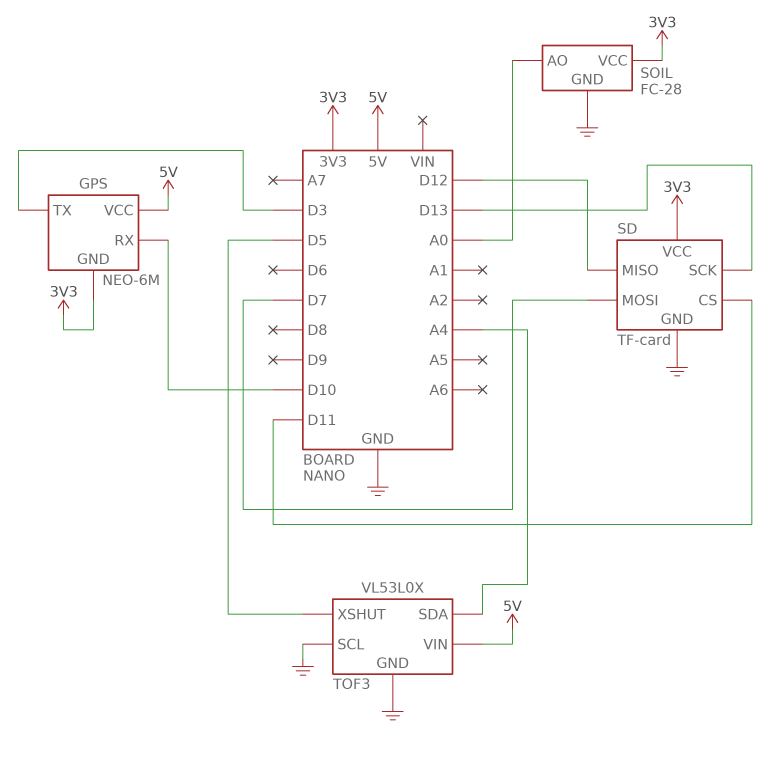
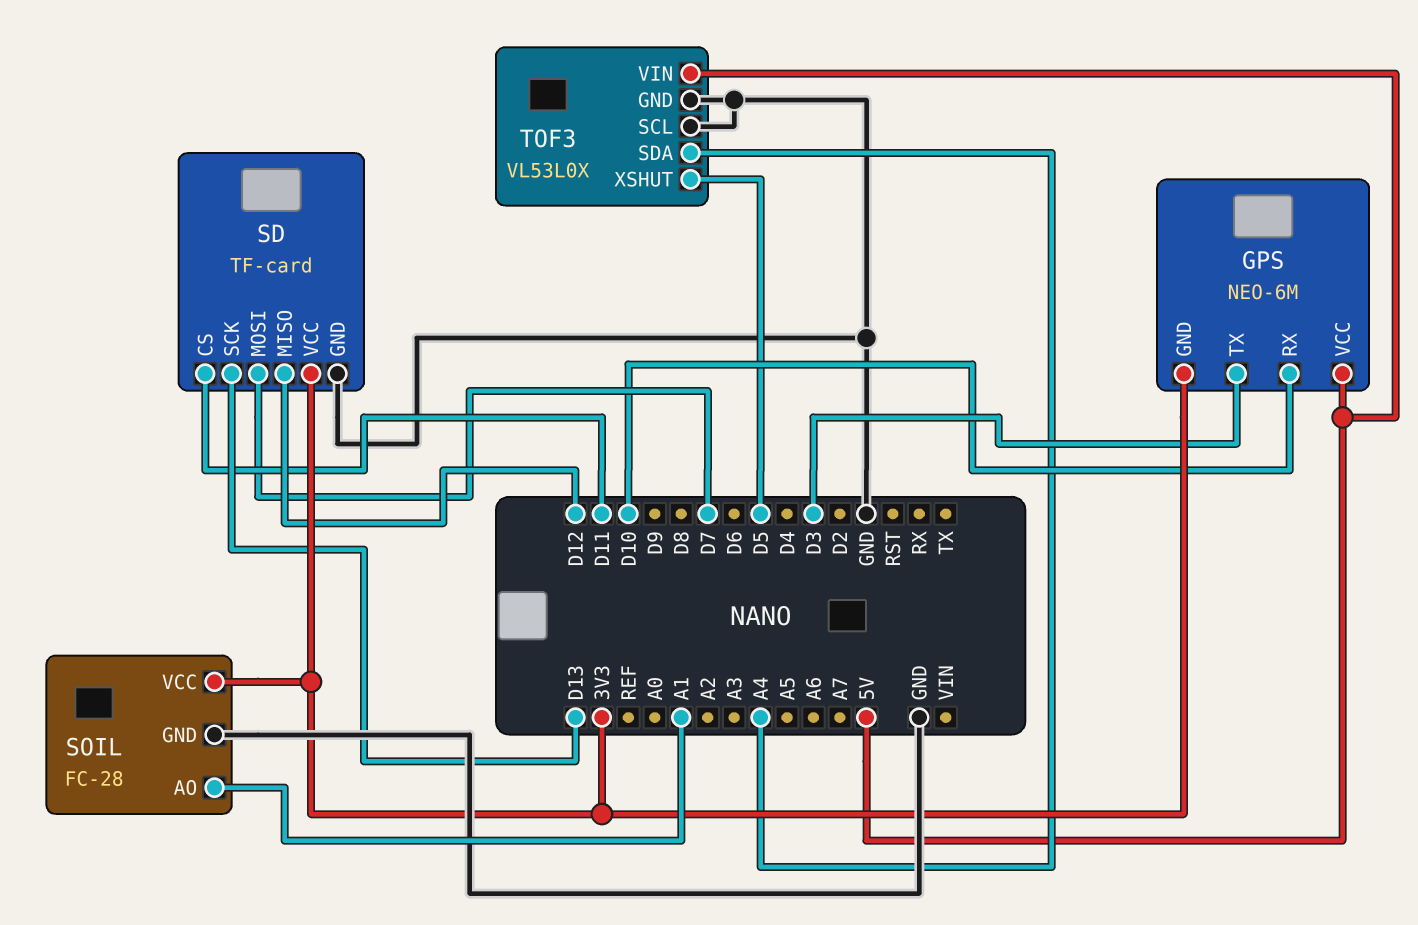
SOIL pin AO: A0 -> A1

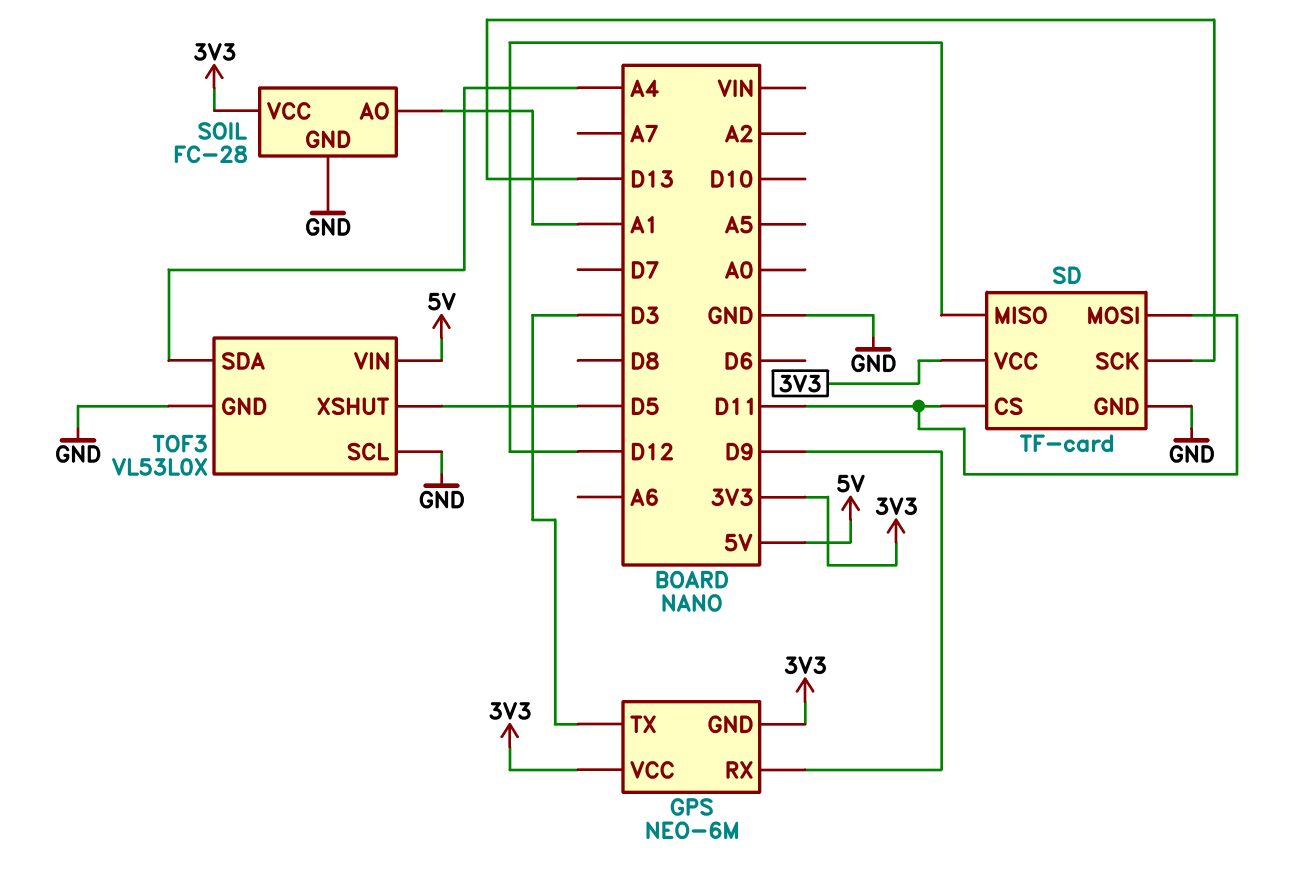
GPS pin RX: D10 -> D9
GPS pin VCC: 5V -> 3V3
SD pin MOSI: D7 -> D11

